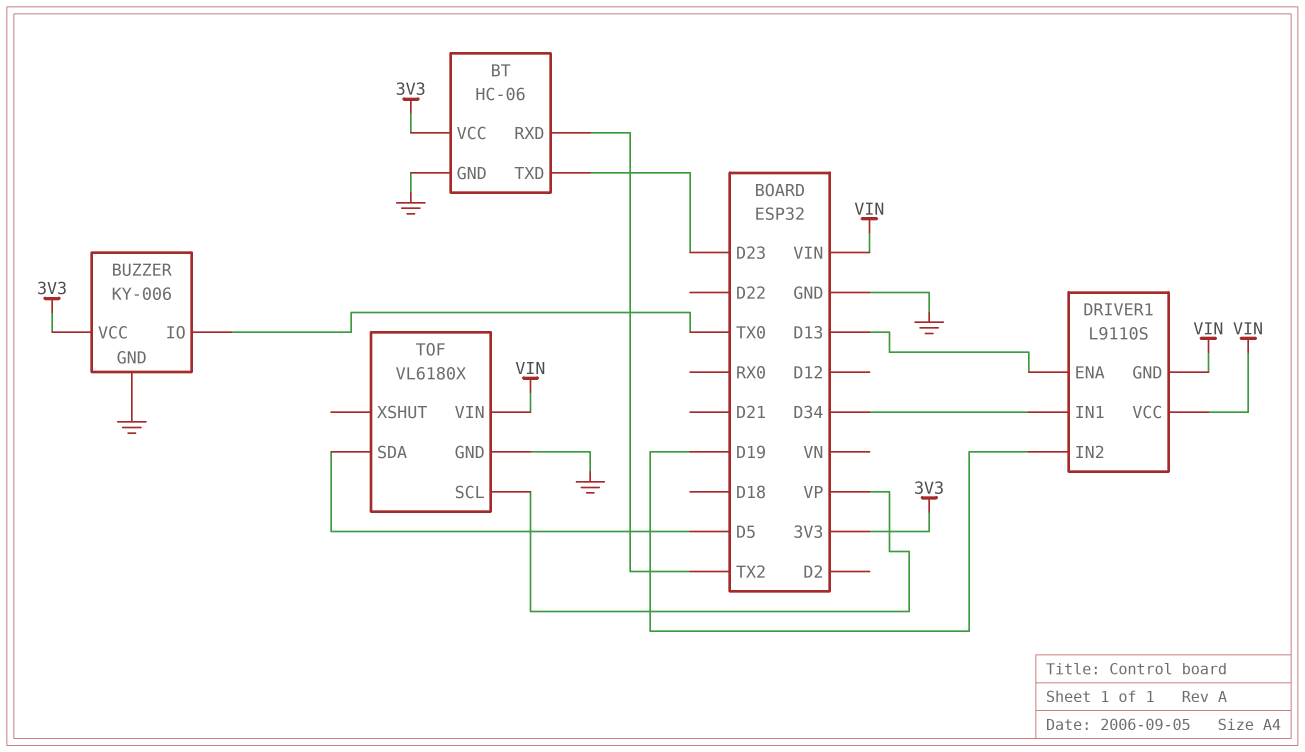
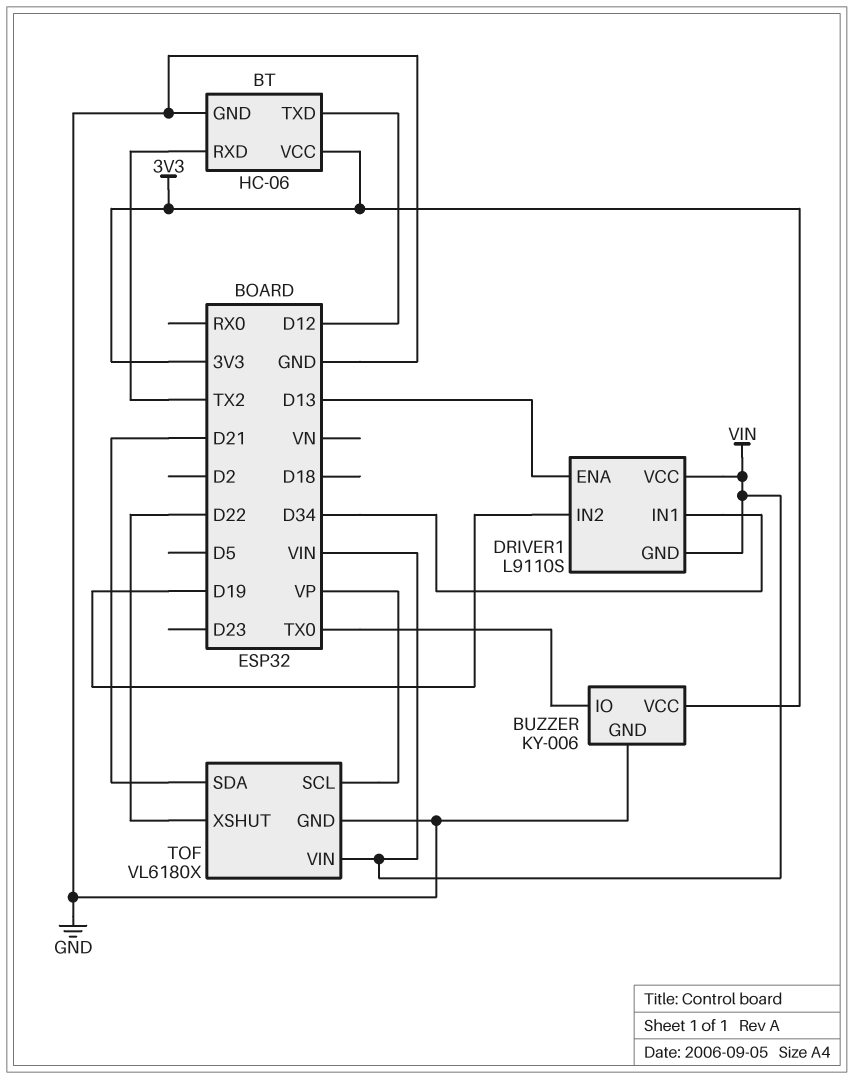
BT pin TXD: D23 -> D12
TOF pin SDA: D5 -> D21
TOF pin XSHUT: none -> D22

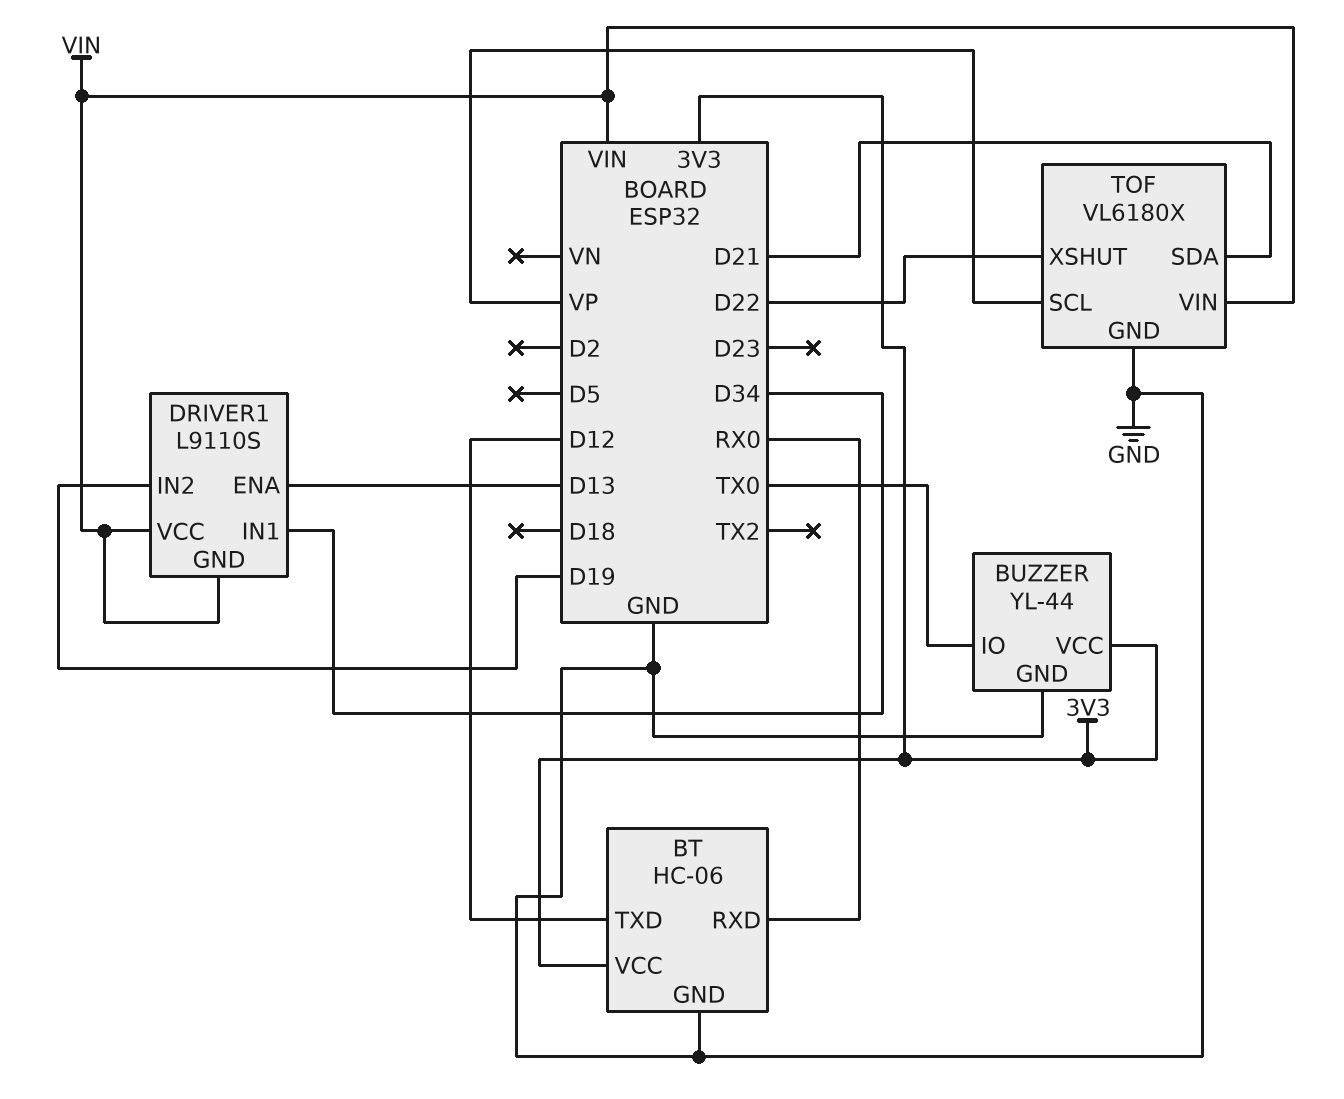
BT pin RXD: TX2 -> RX0
BUZZER: KY-006 -> YL-44

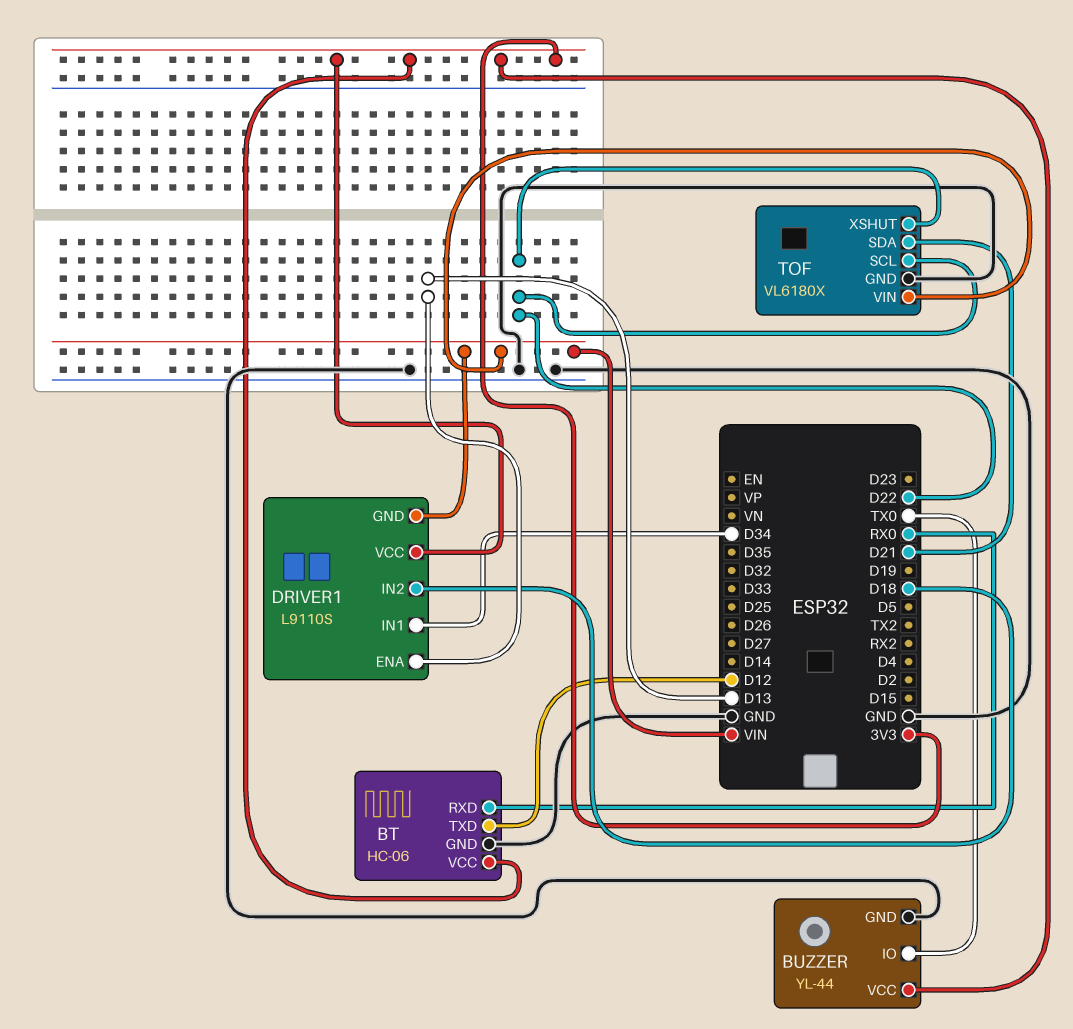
DRIVER1 pin IN2: D19 -> D18
DRIVER1 pin VCC: VIN -> 3V3
TOF pin SCL: VP -> D22

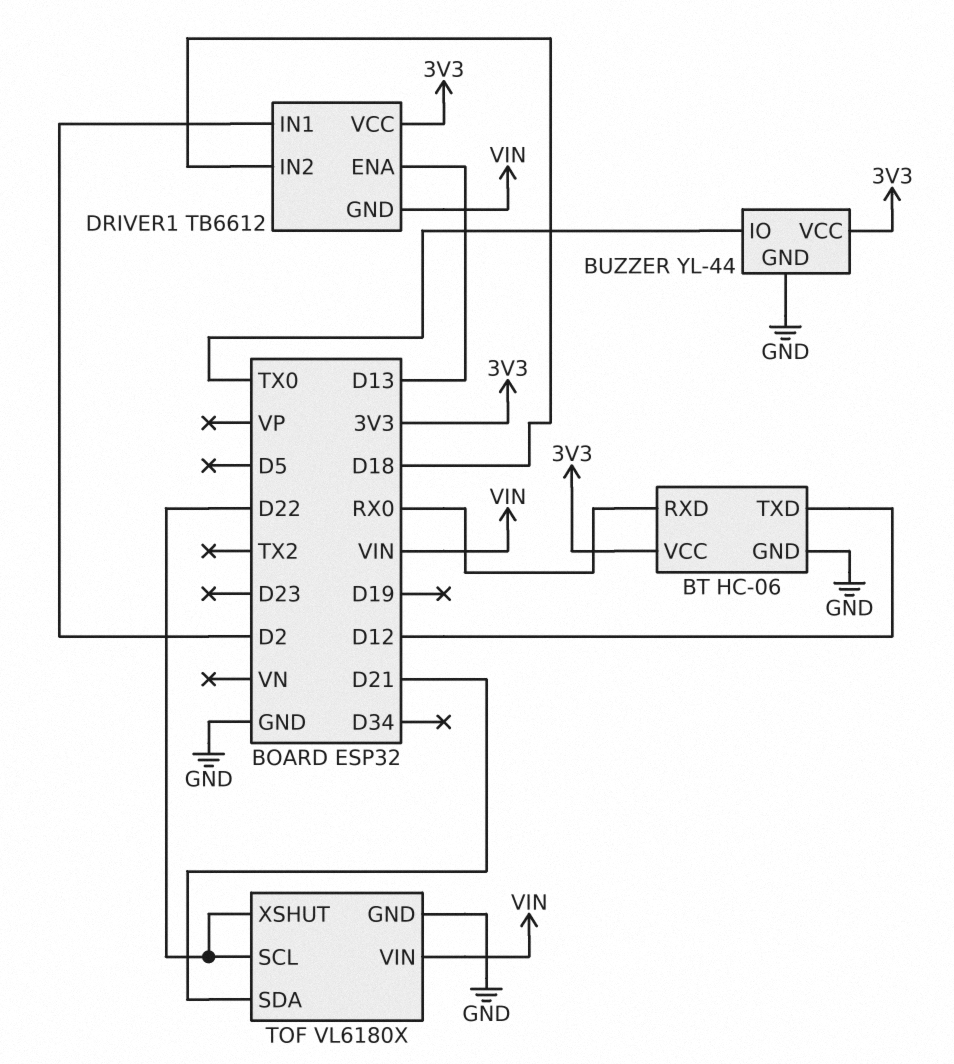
DRIVER1: L9110S -> TB6612
DRIVER1 pin IN1: D34 -> D2

